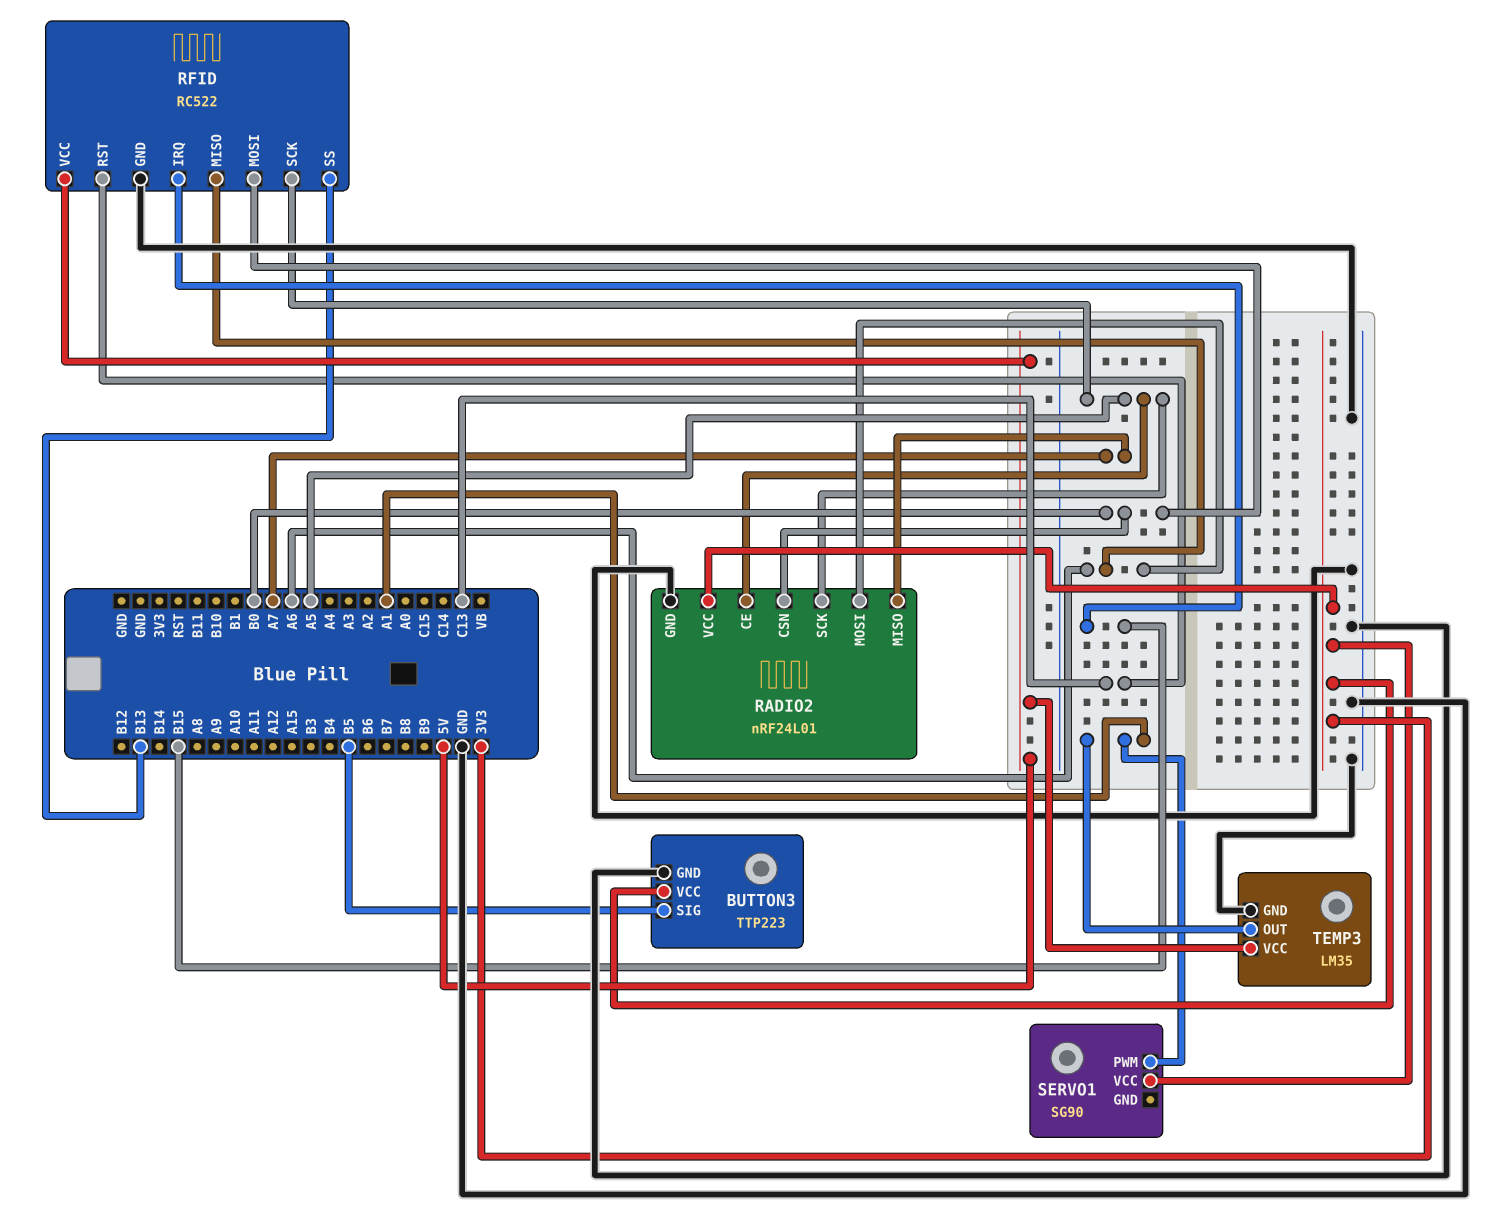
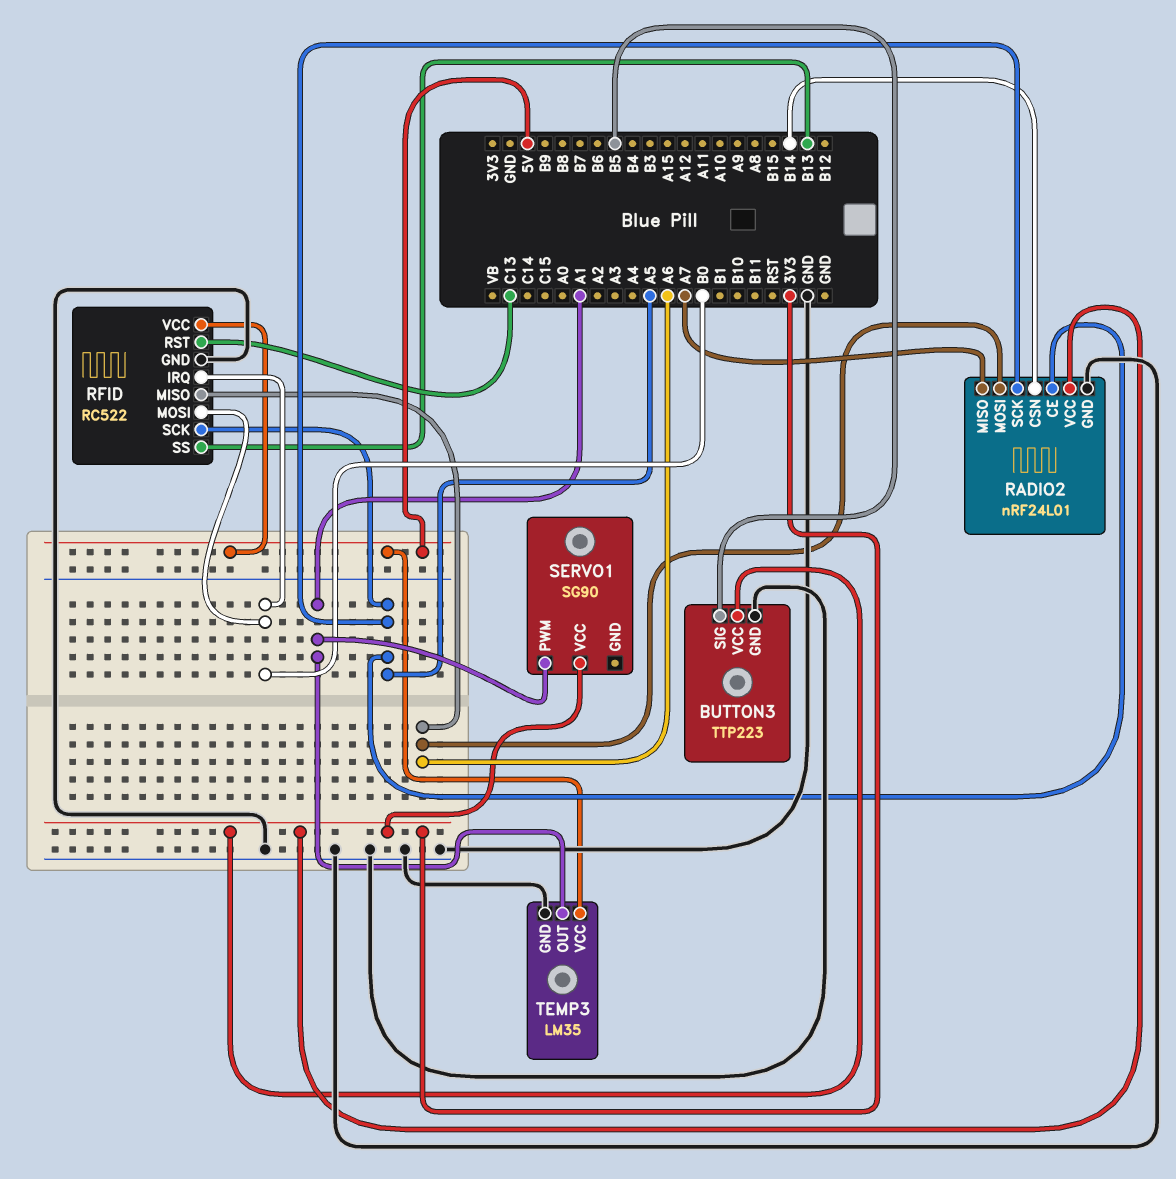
RADIO2 pin CSN: B0 -> B14
RFID pin IRQ: B15 -> B0

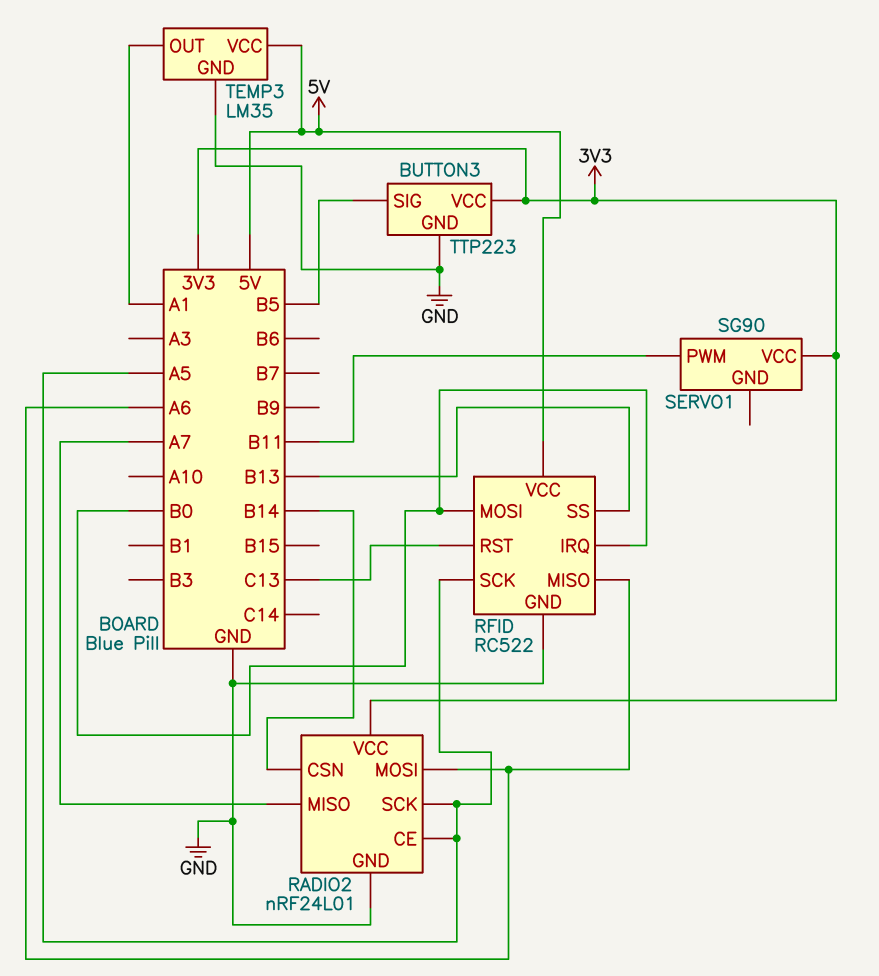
SERVO1 pin PWM: A1 -> B11

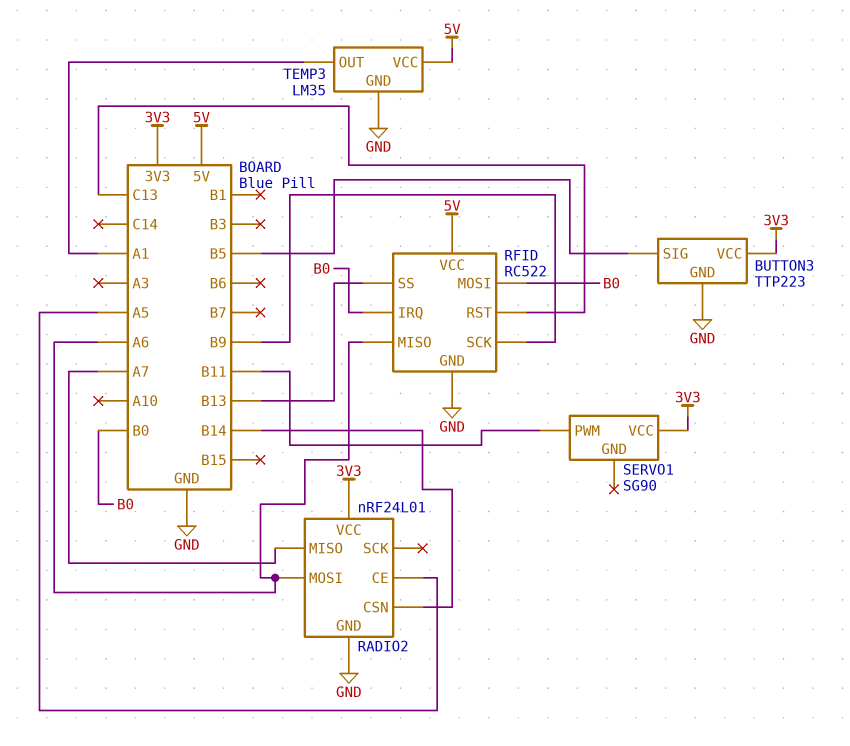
RADIO2 pin SCK: A5 -> none
RFID pin SCK: A5 -> B9

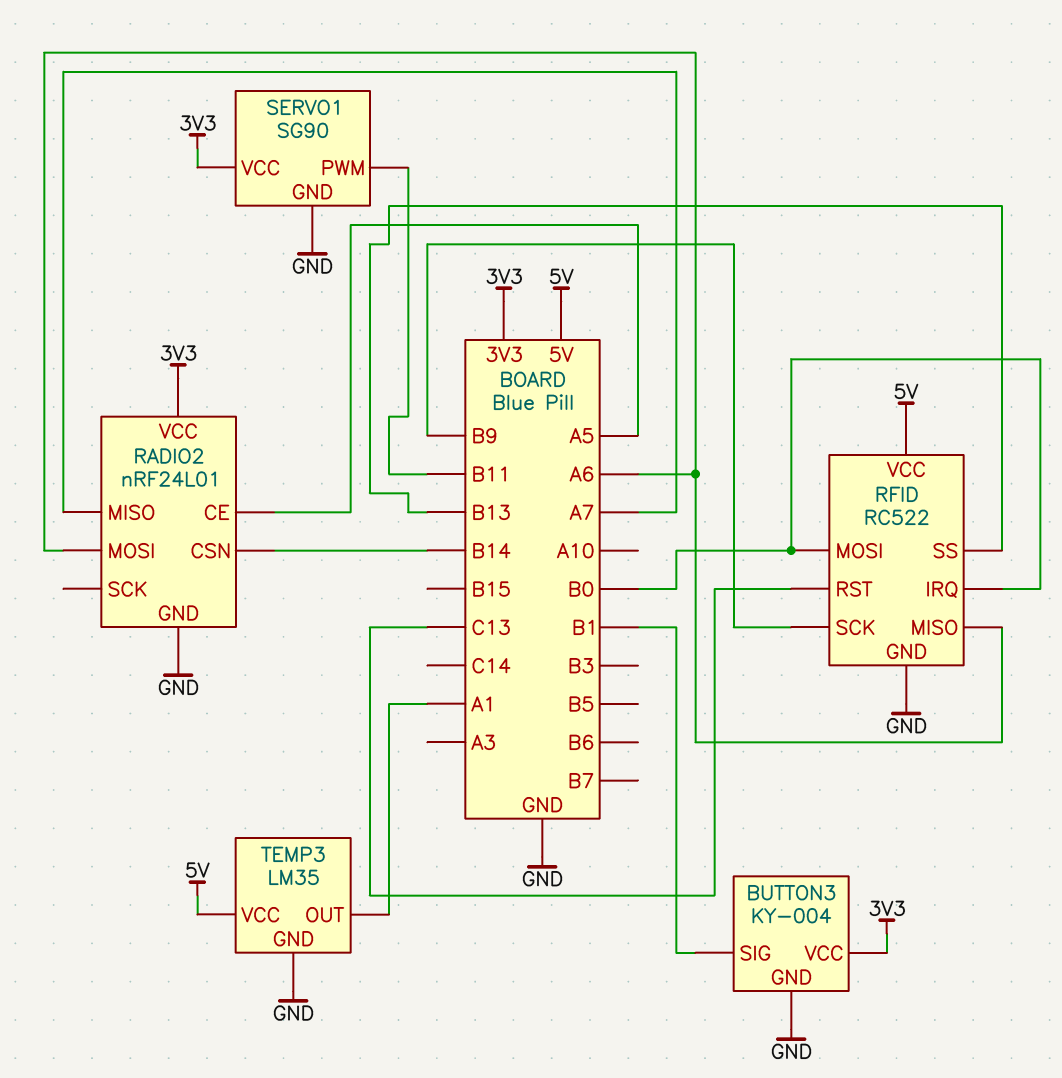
BUTTON3: TTP223 -> KY-004
BUTTON3 pin SIG: B5 -> B1
SERVO1 pin GND: none -> GND

